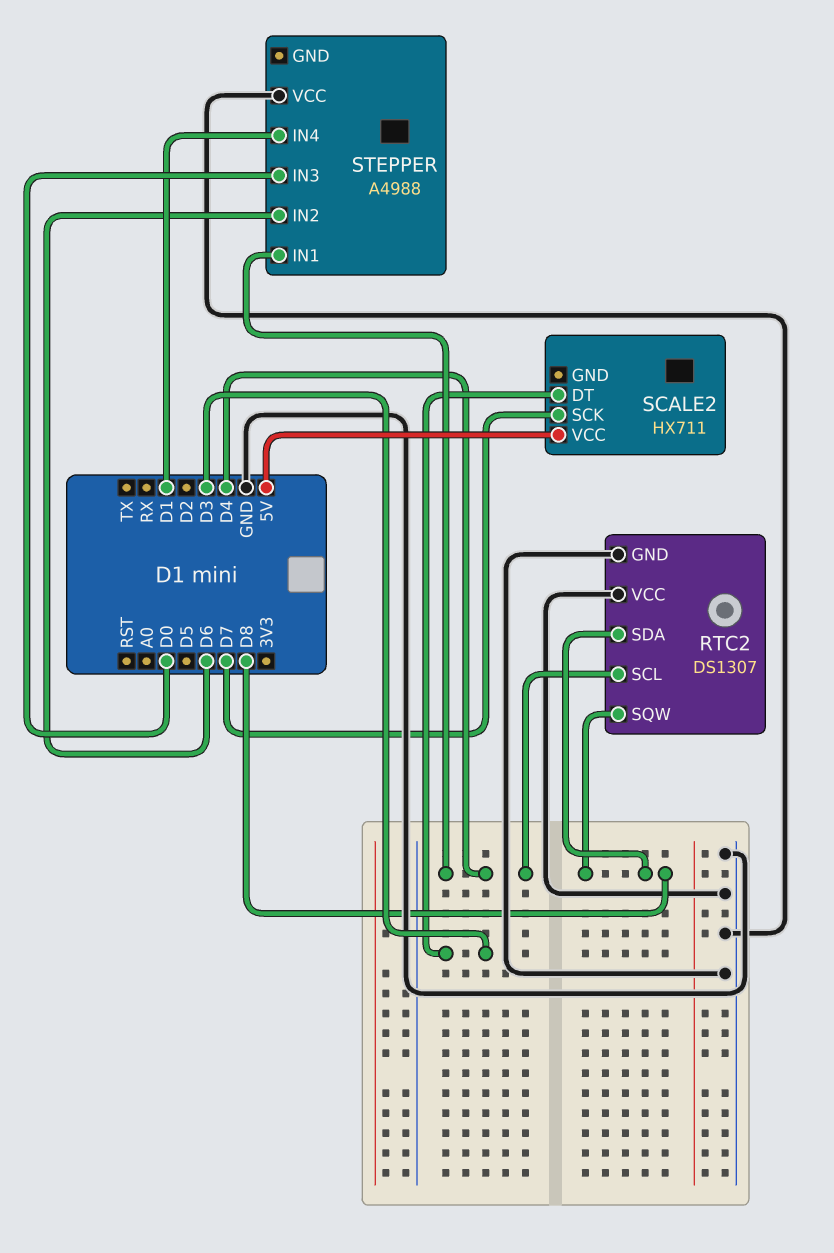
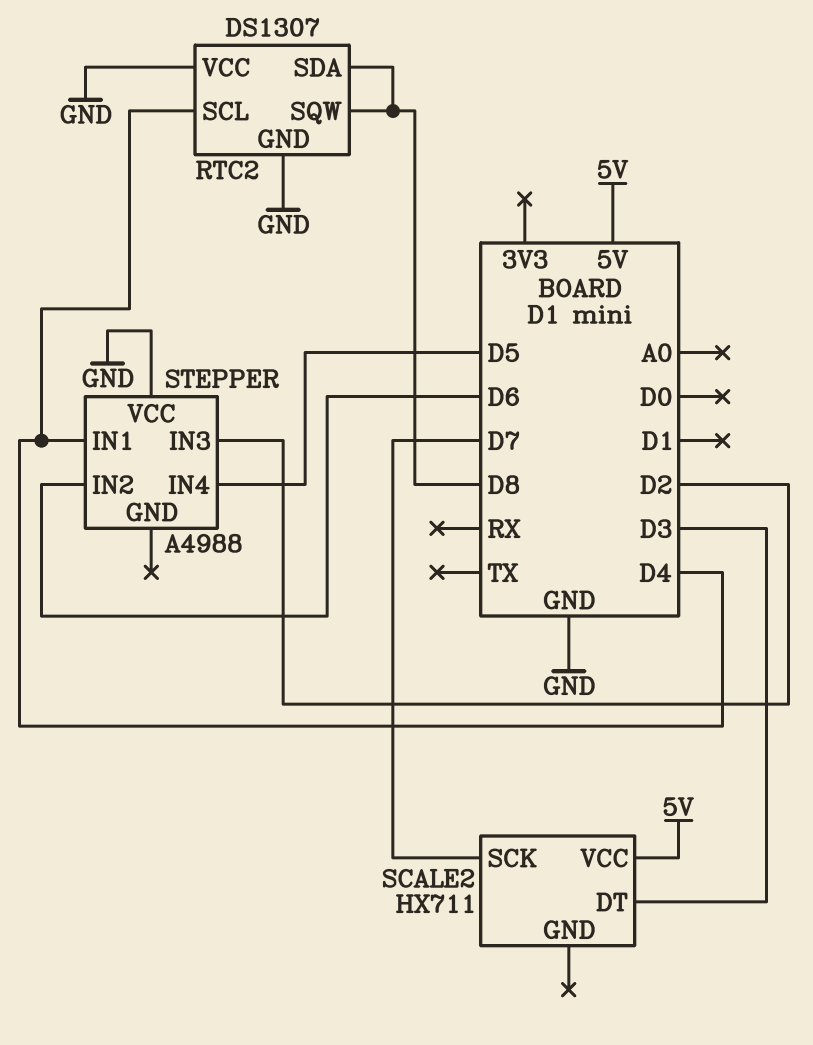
STEPPER pin IN3: D0 -> D2
STEPPER pin IN4: D1 -> D5

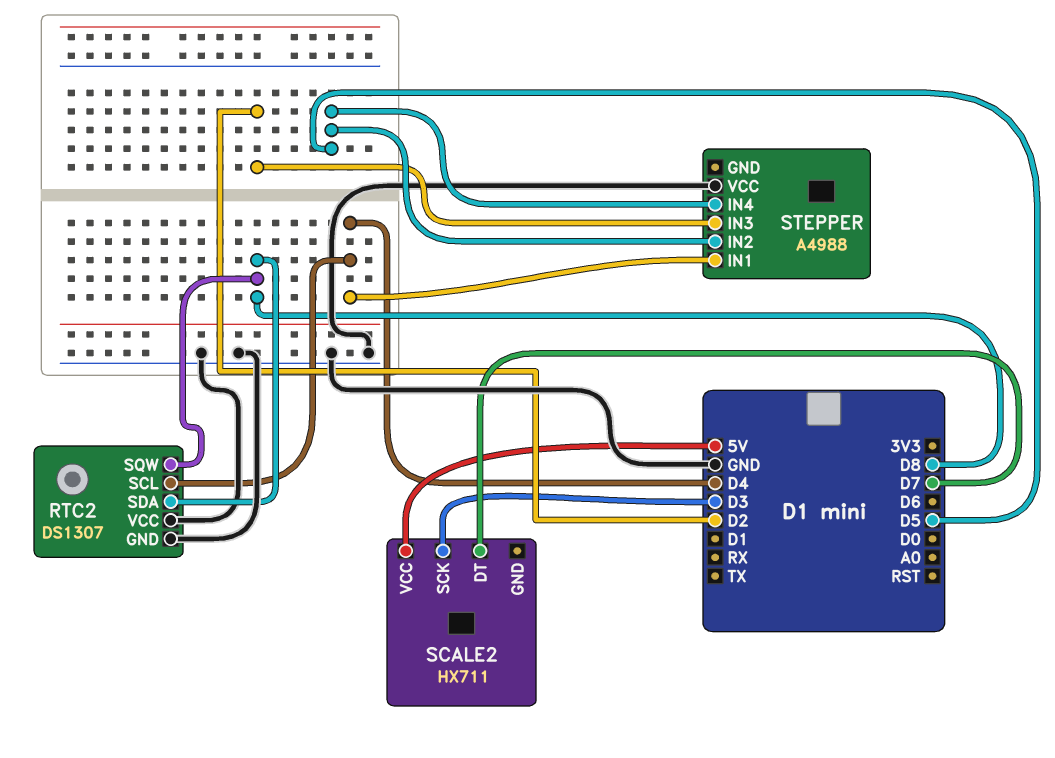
SCALE2 pin DT: D3 -> D7
SCALE2 pin SCK: D7 -> D3
STEPPER pin IN2: D6 -> D5

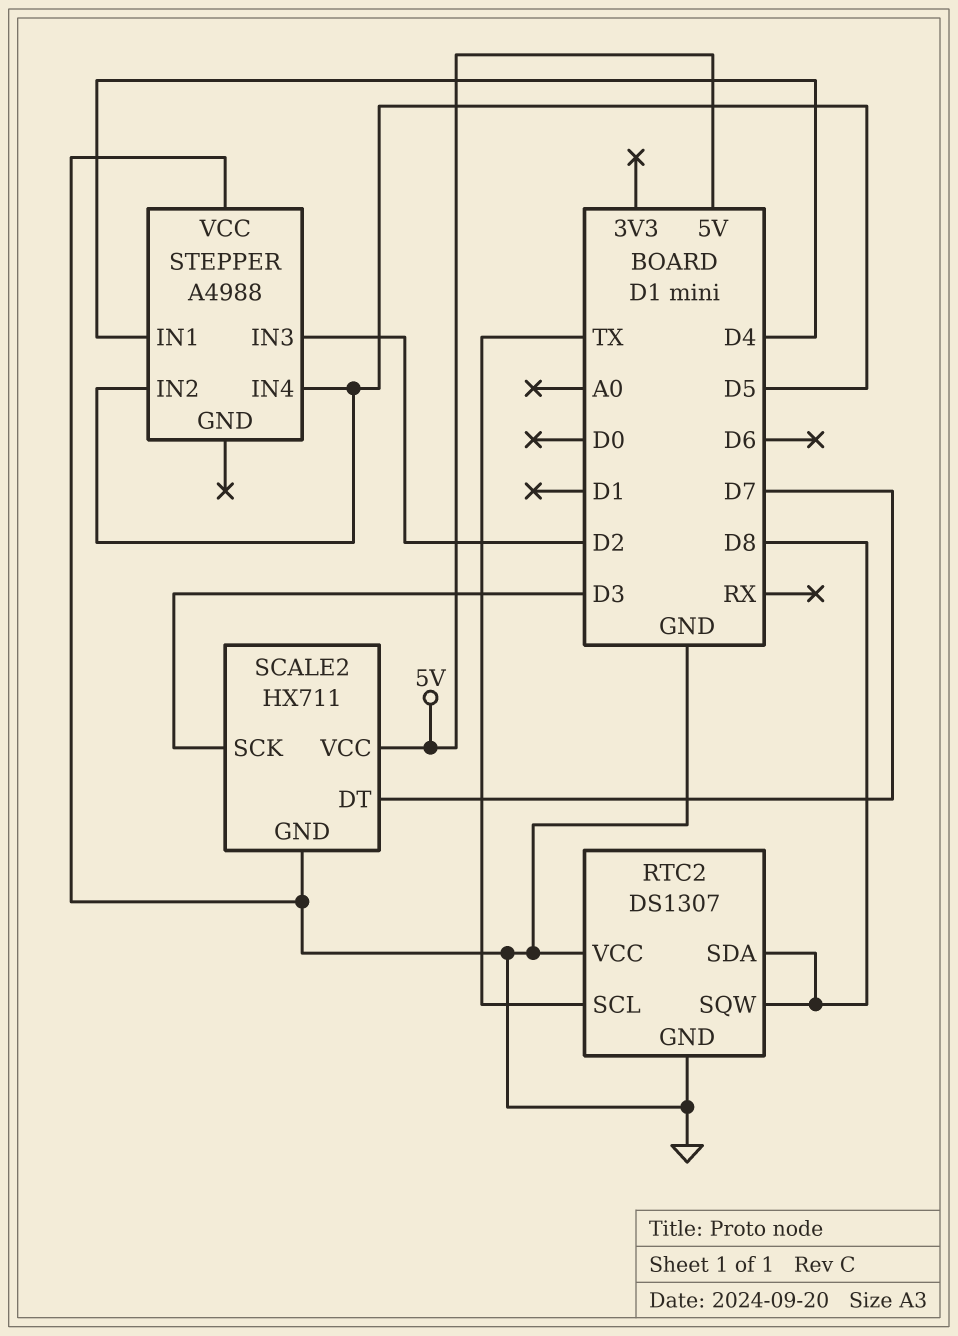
RTC2 pin SCL: D4 -> TX
SCALE2 pin GND: none -> GND

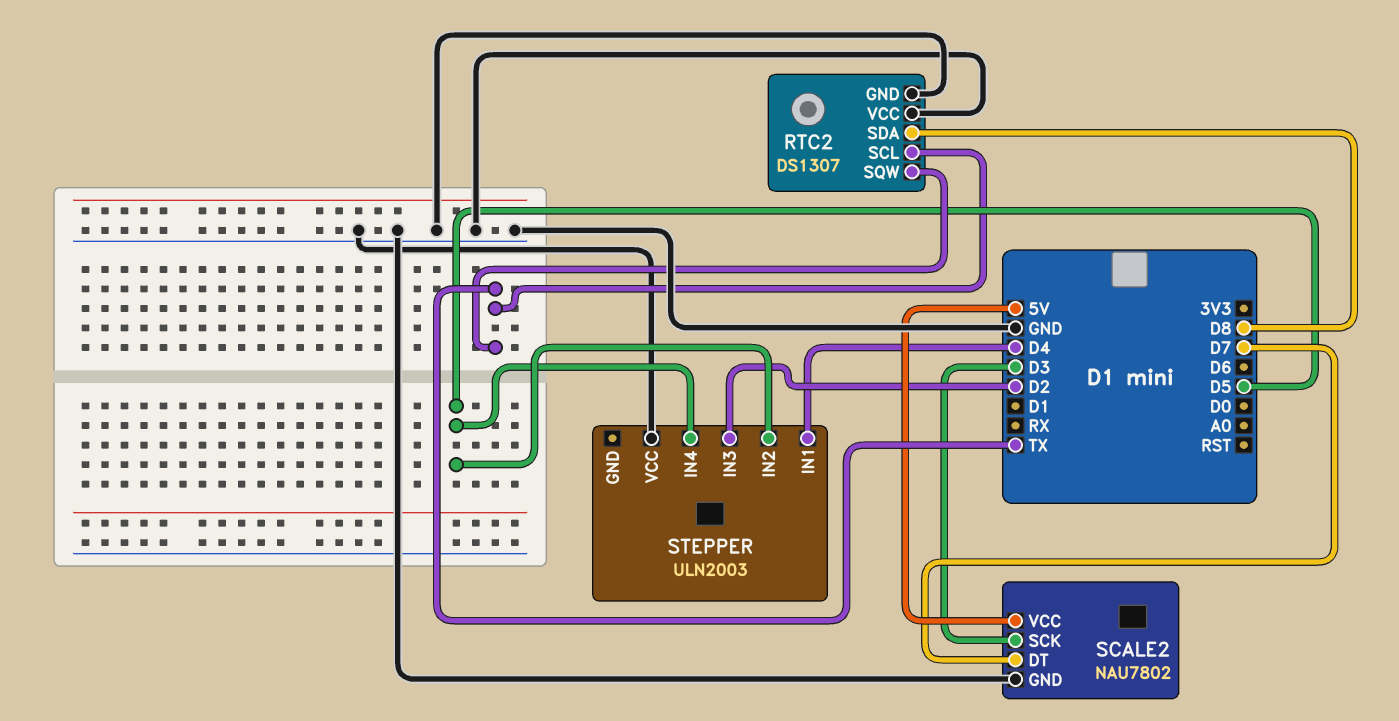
RTC2 pin SQW: D8 -> TX
SCALE2: HX711 -> NAU7802
STEPPER: A4988 -> ULN2003

